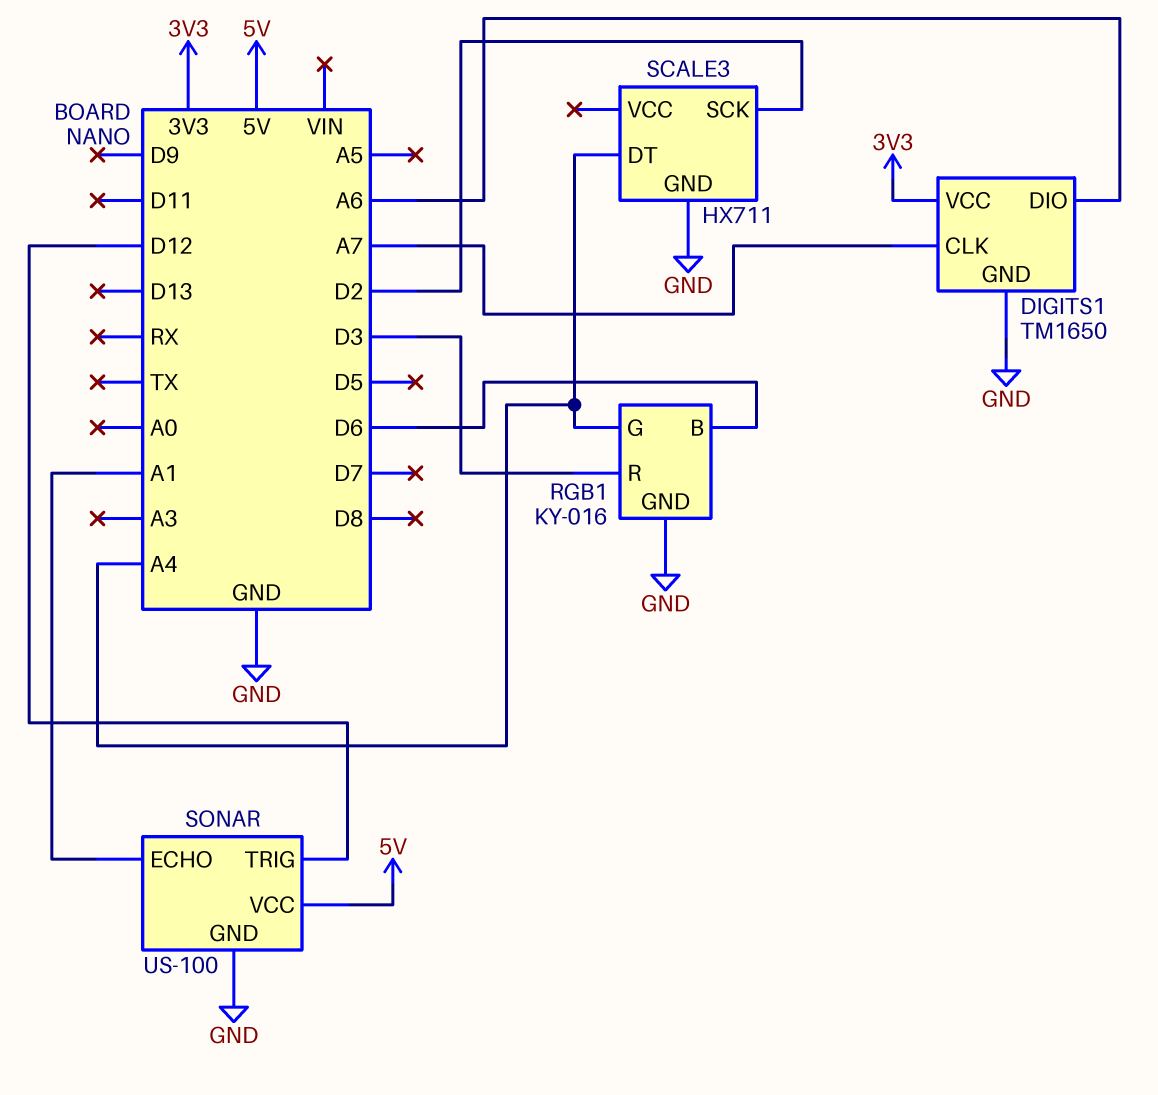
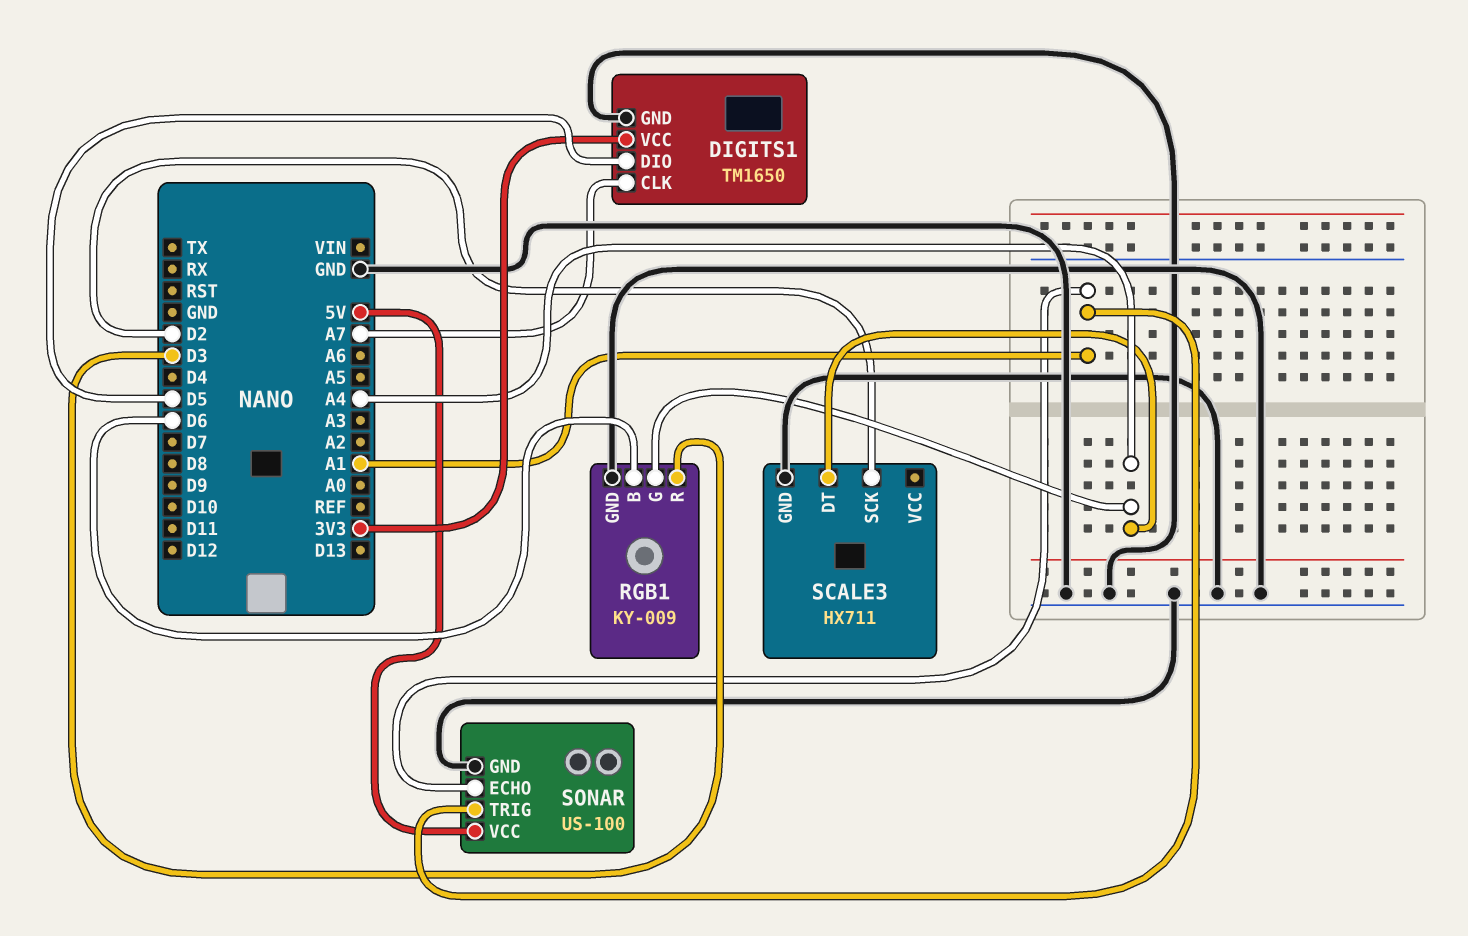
DIGITS1 pin DIO: A6 -> D5
RGB1: KY-016 -> KY-009
SONAR pin TRIG: D12 -> A1

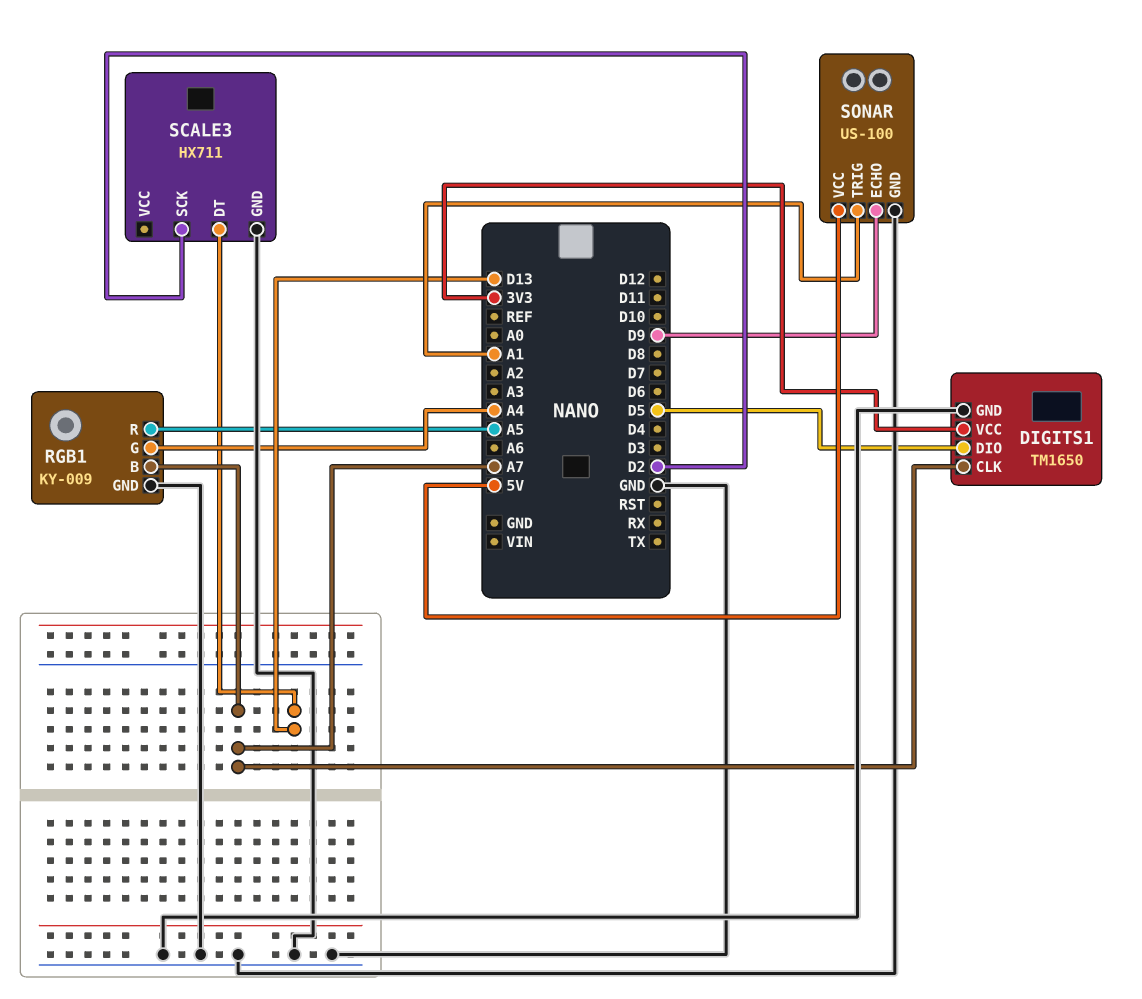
RGB1 pin B: D6 -> A7
RGB1 pin R: D3 -> A5
SCALE3 pin DT: A4 -> D13
SONAR pin ECHO: A1 -> D9

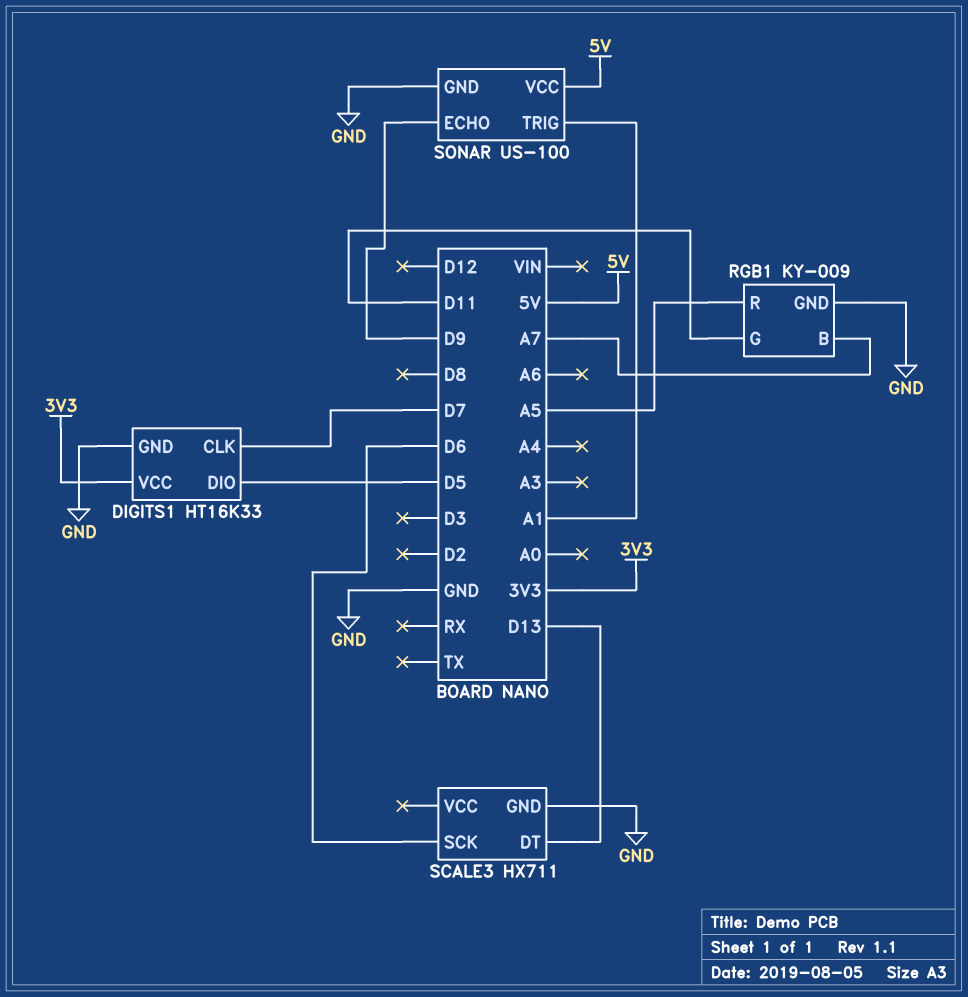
DIGITS1: TM1650 -> HT16K33
DIGITS1 pin CLK: A7 -> D7
RGB1 pin G: A4 -> D11
SCALE3 pin SCK: D2 -> D6

